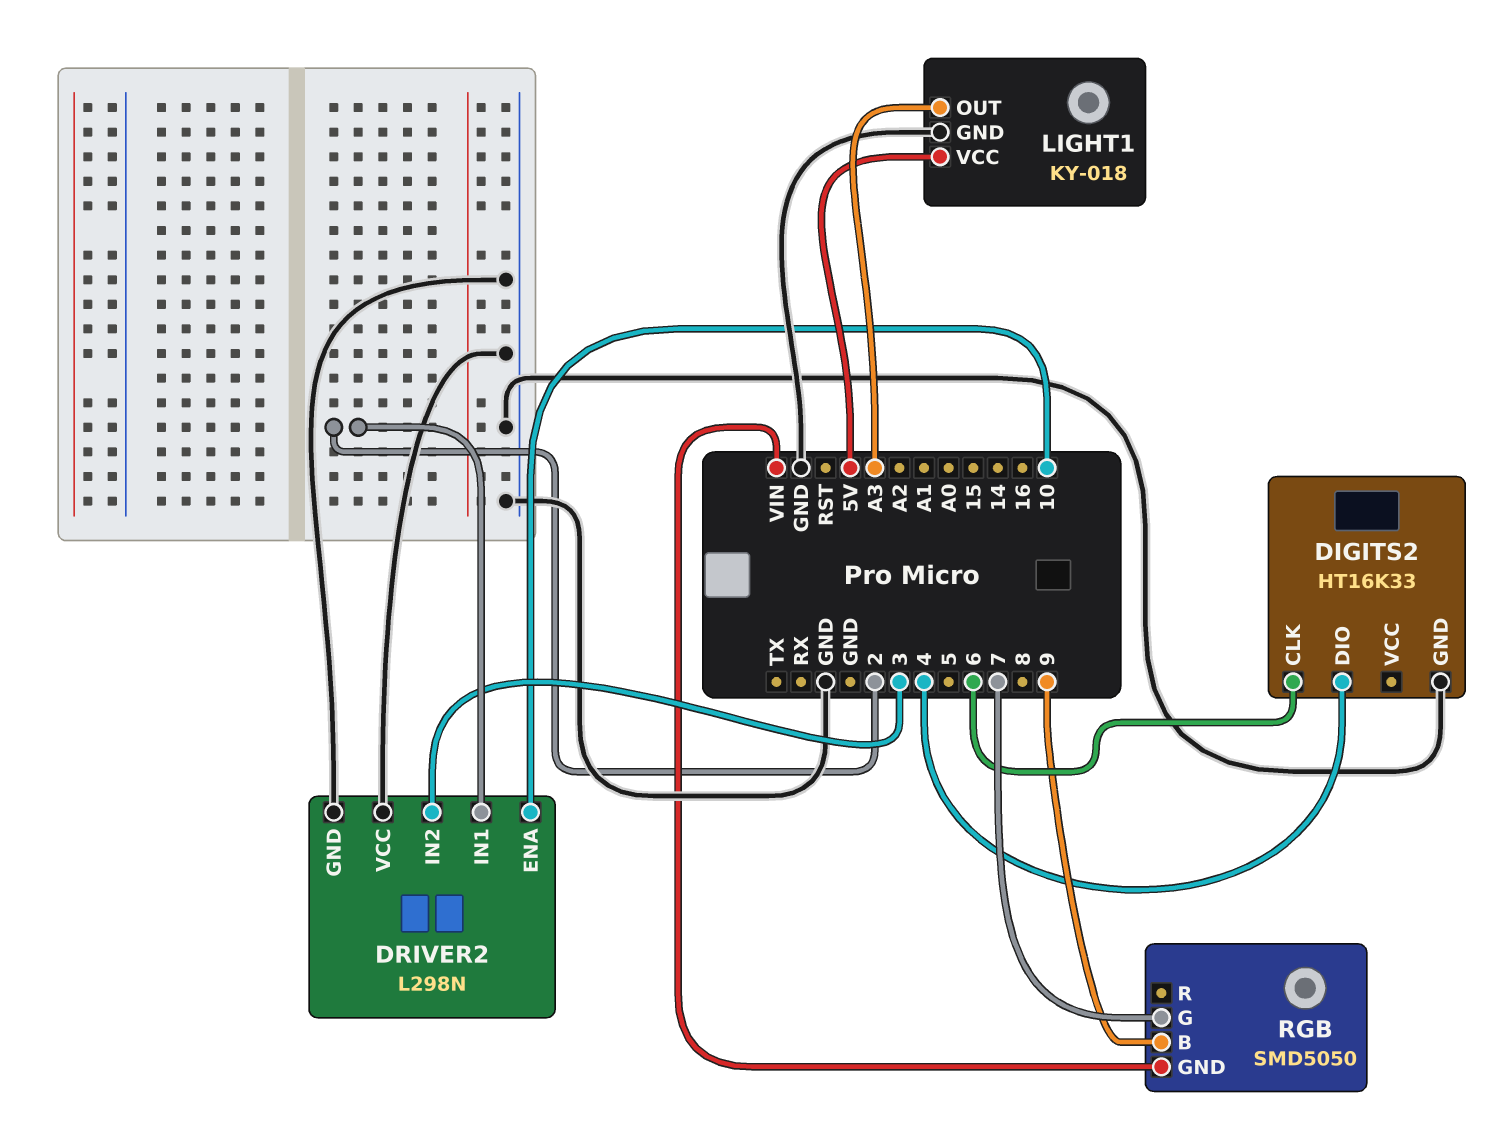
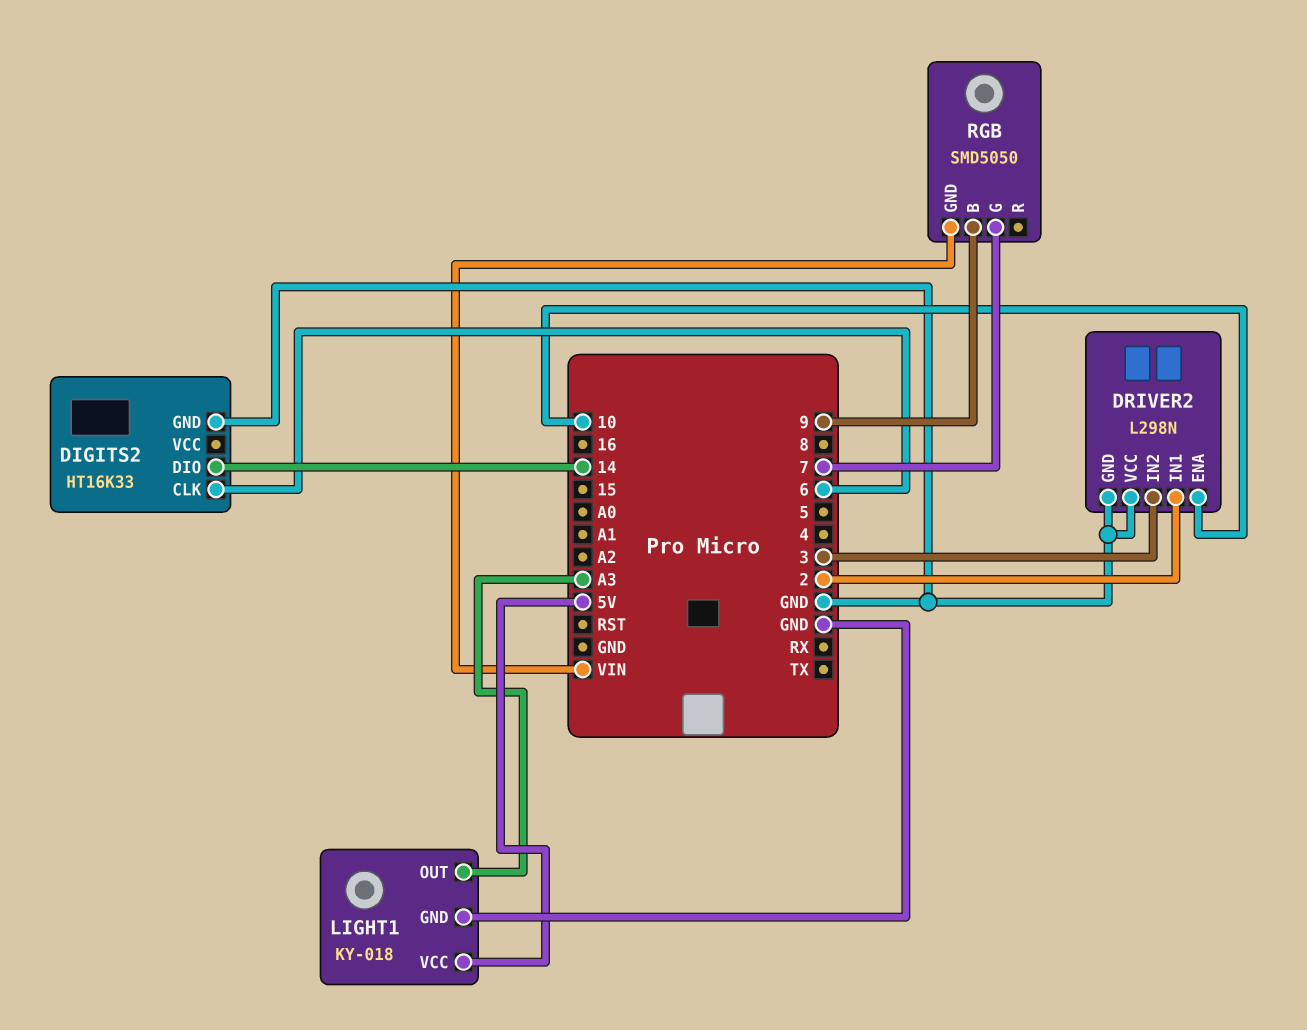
DIGITS2 pin DIO: 4 -> 14

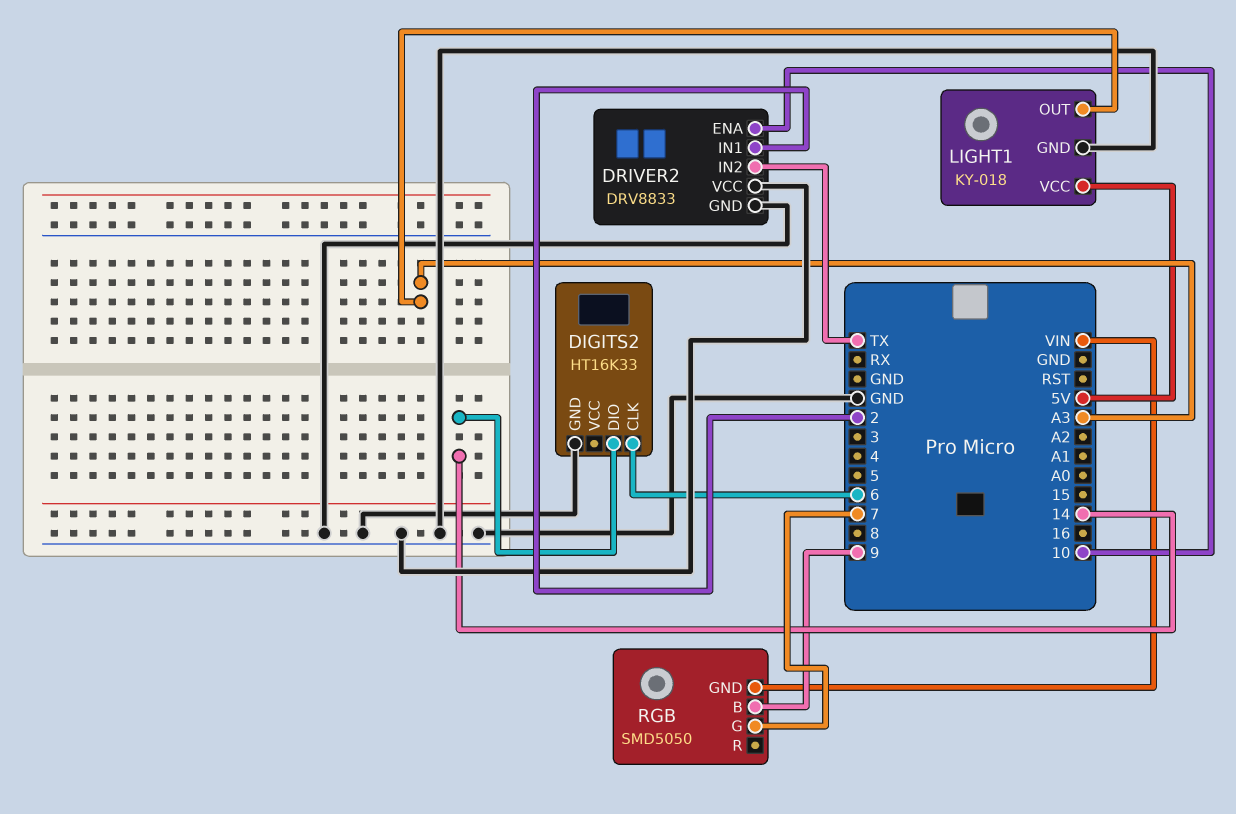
DRIVER2: L298N -> DRV8833
DRIVER2 pin IN2: 3 -> TX

